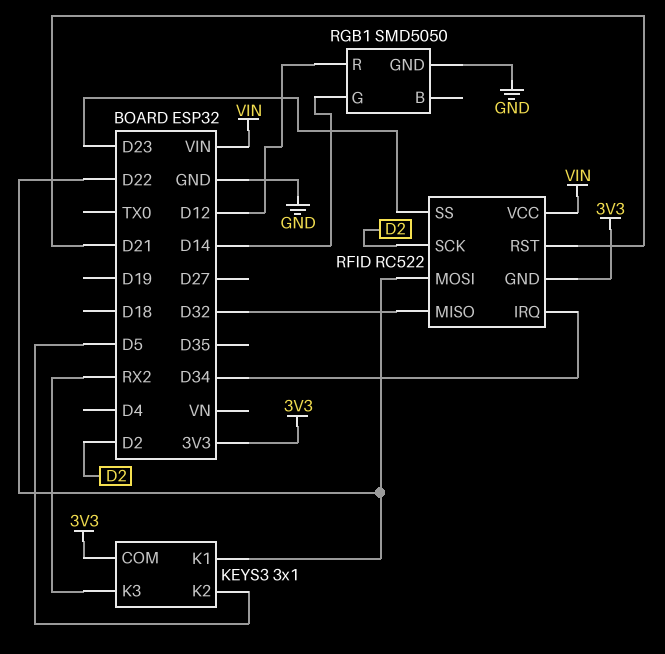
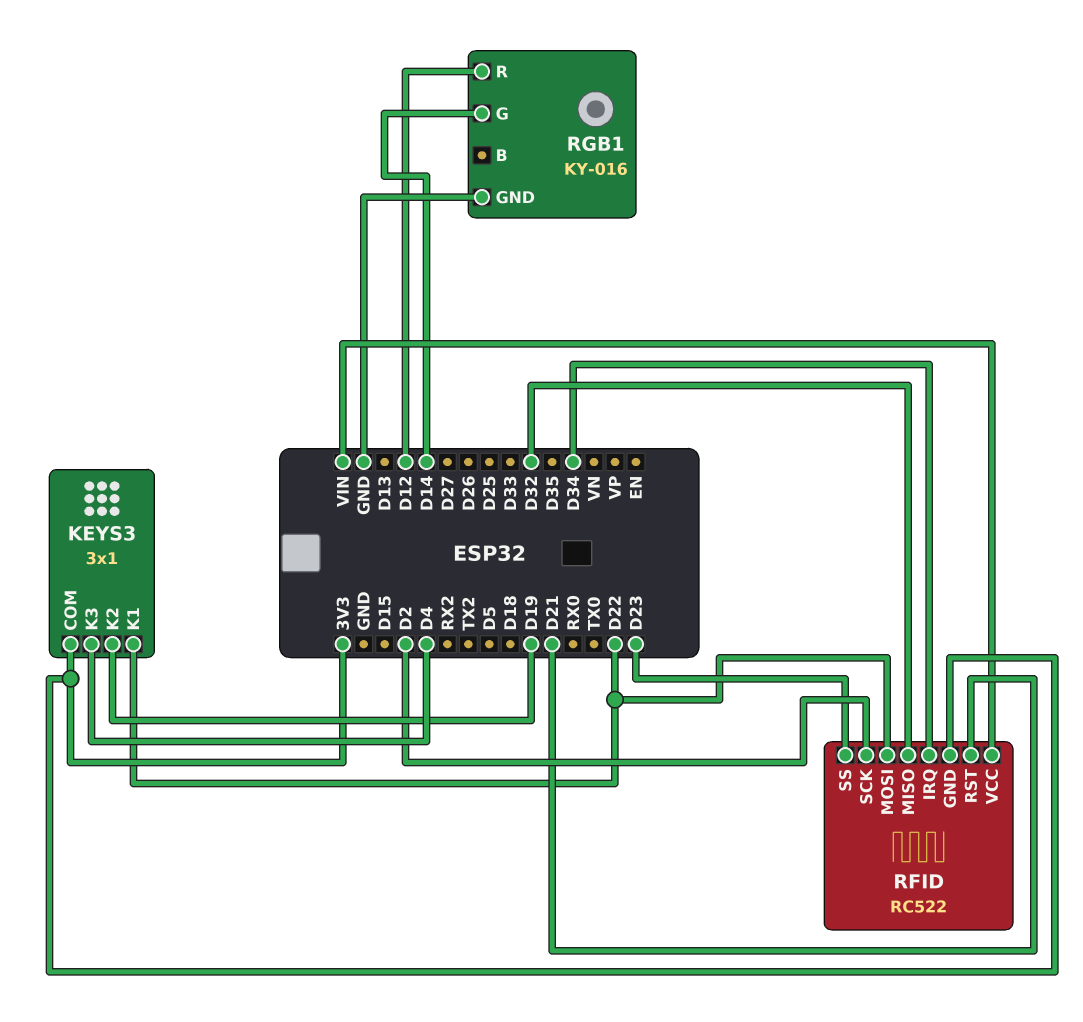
KEYS3 pin K2: D5 -> D19
KEYS3 pin K3: RX2 -> D4
RGB1: SMD5050 -> KY-016

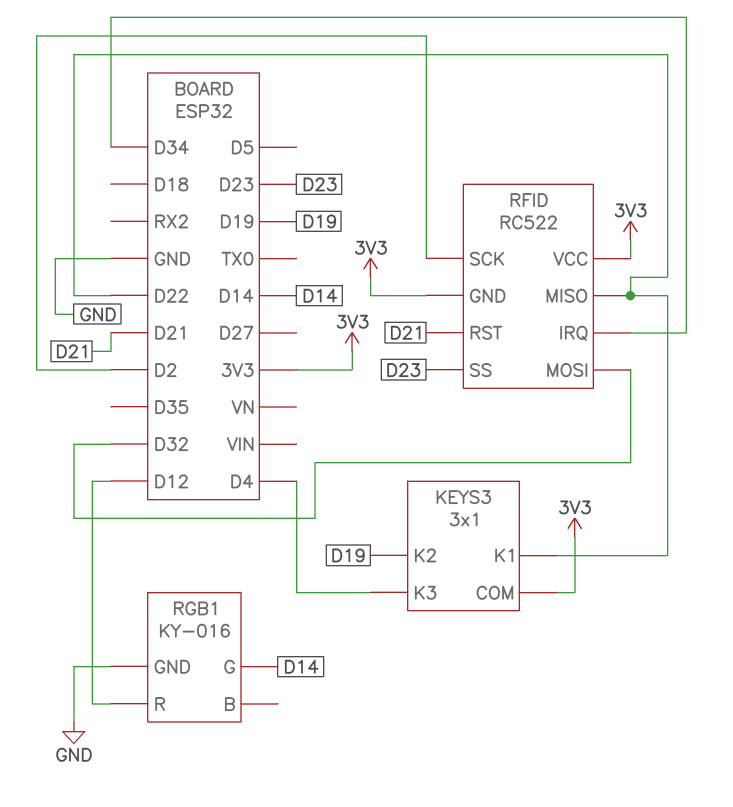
RFID pin MISO: D32 -> D22
RFID pin MOSI: D22 -> D32
RFID pin VCC: VIN -> 3V3

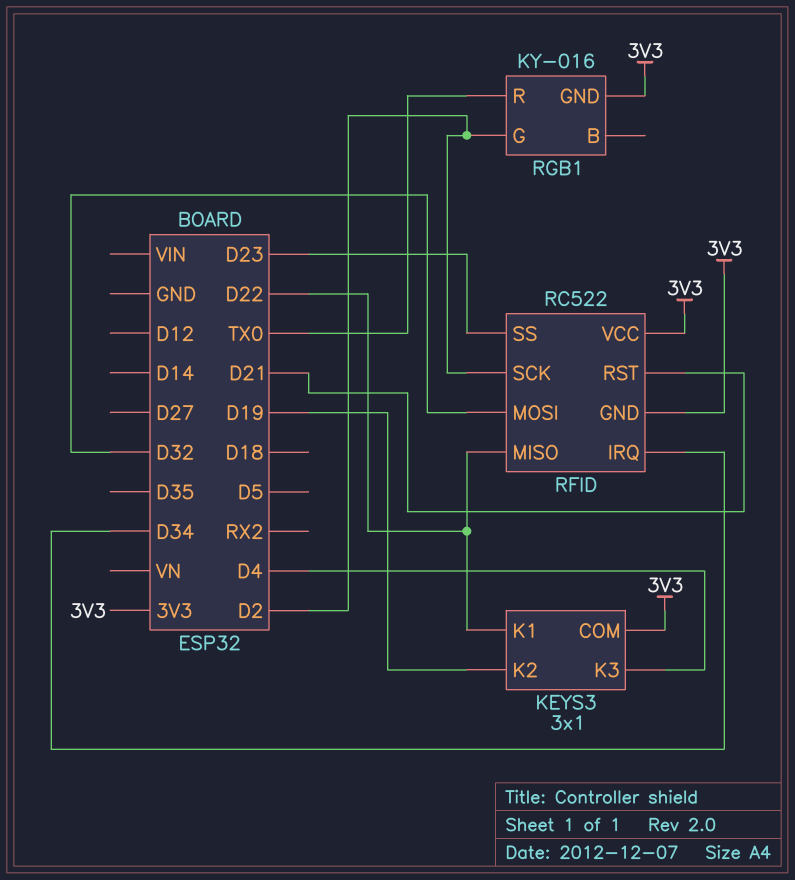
RGB1 pin G: D14 -> D2
RGB1 pin GND: GND -> 3V3
RGB1 pin R: D12 -> TX0

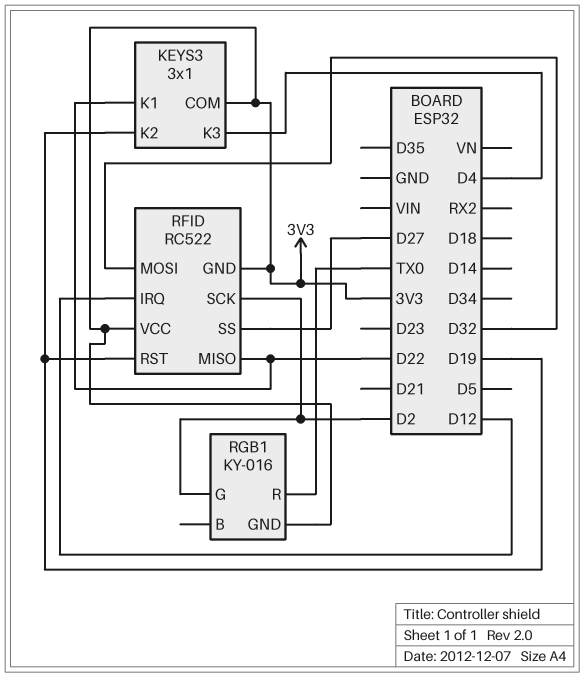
RFID pin IRQ: D34 -> D12
RFID pin RST: D21 -> D19
RFID pin SS: D23 -> D27

